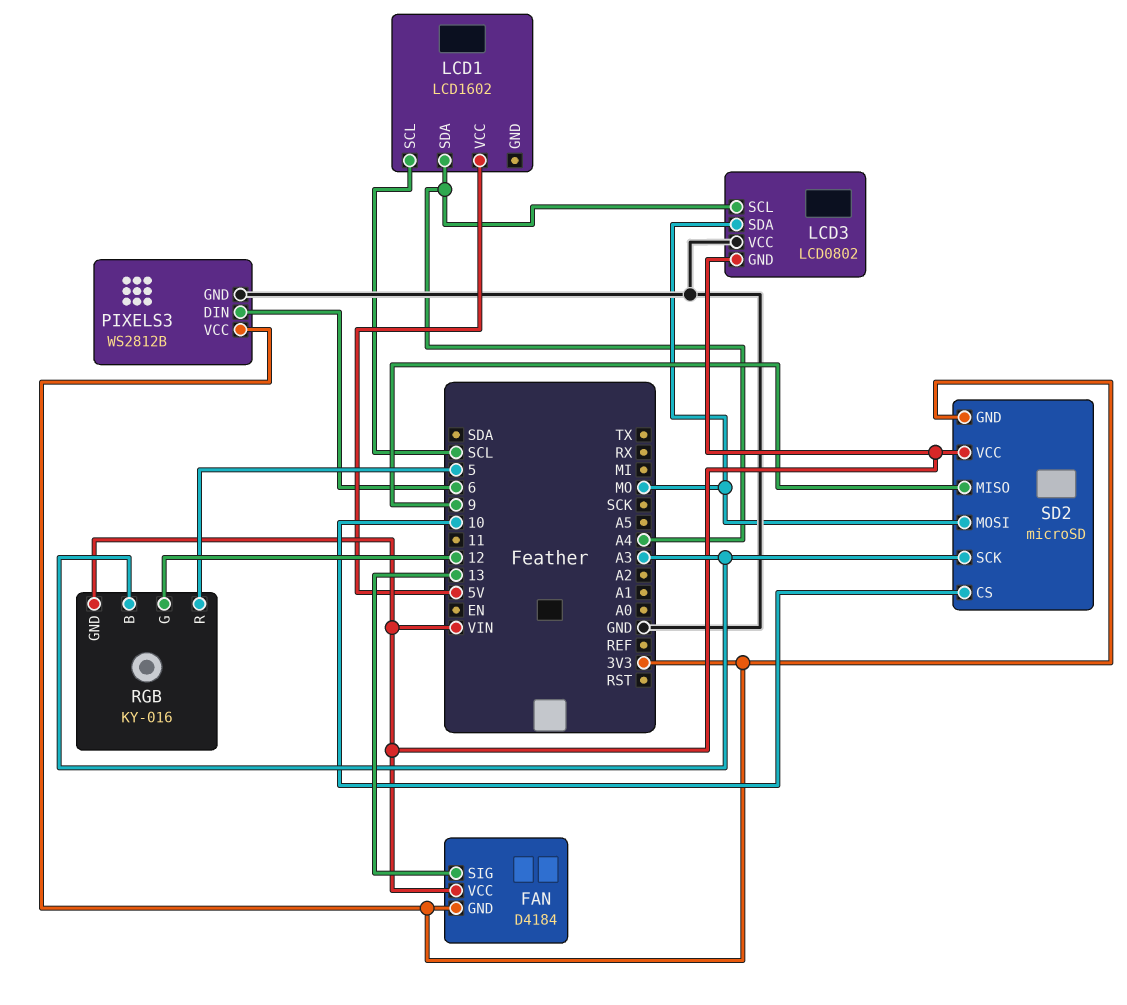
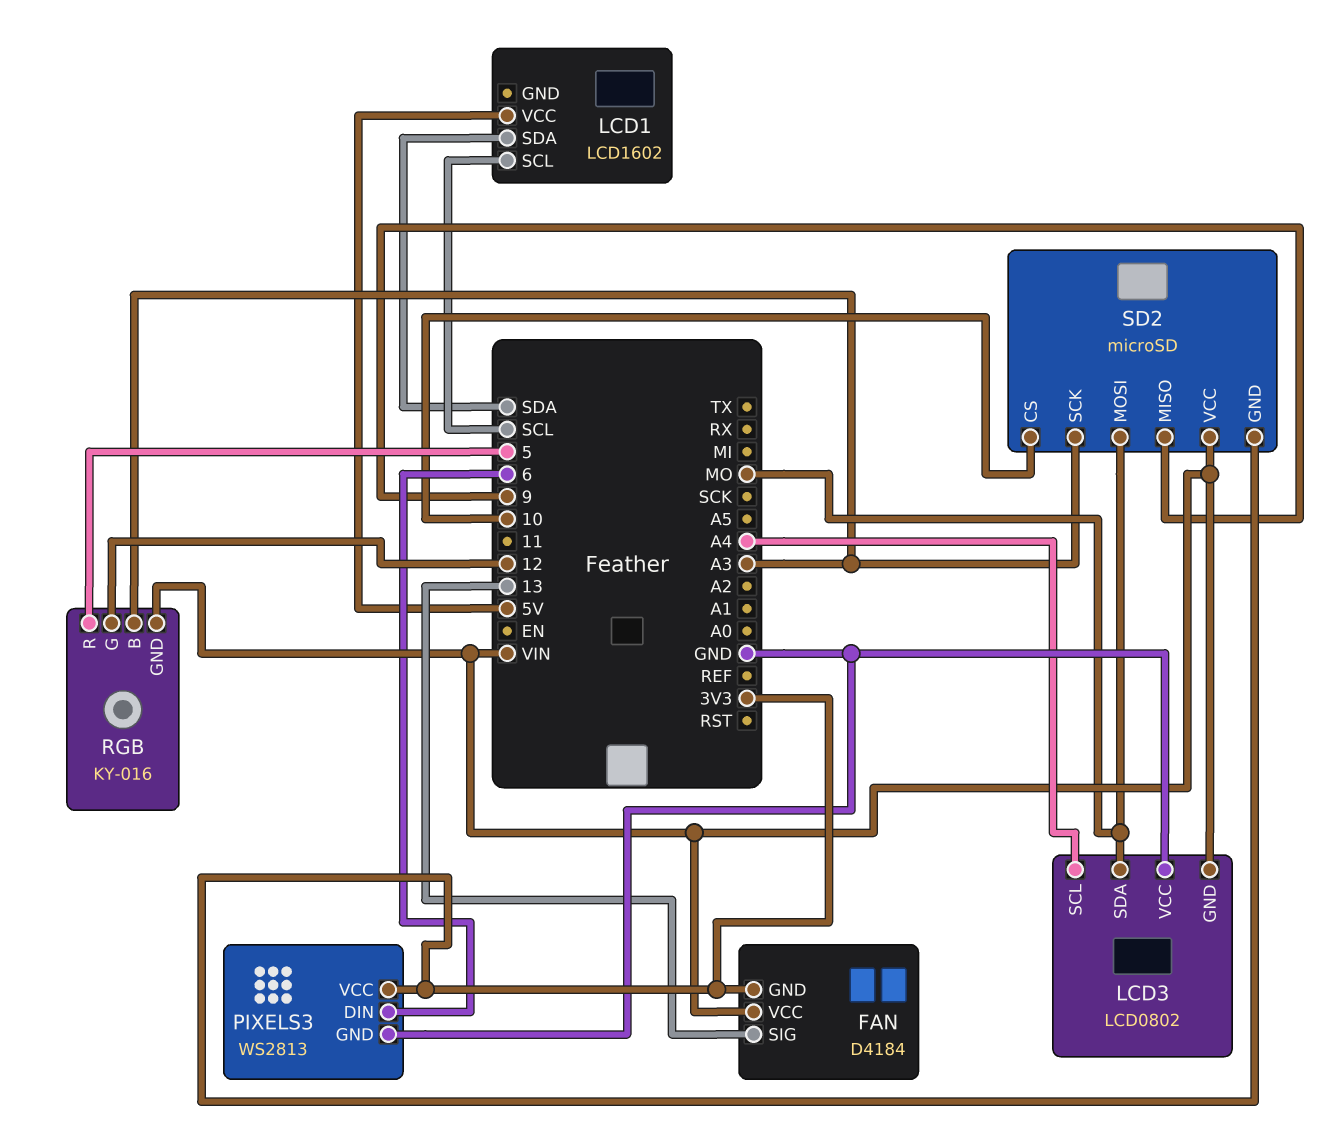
LCD1 pin SDA: A4 -> SDA
PIXELS3: WS2812B -> WS2813

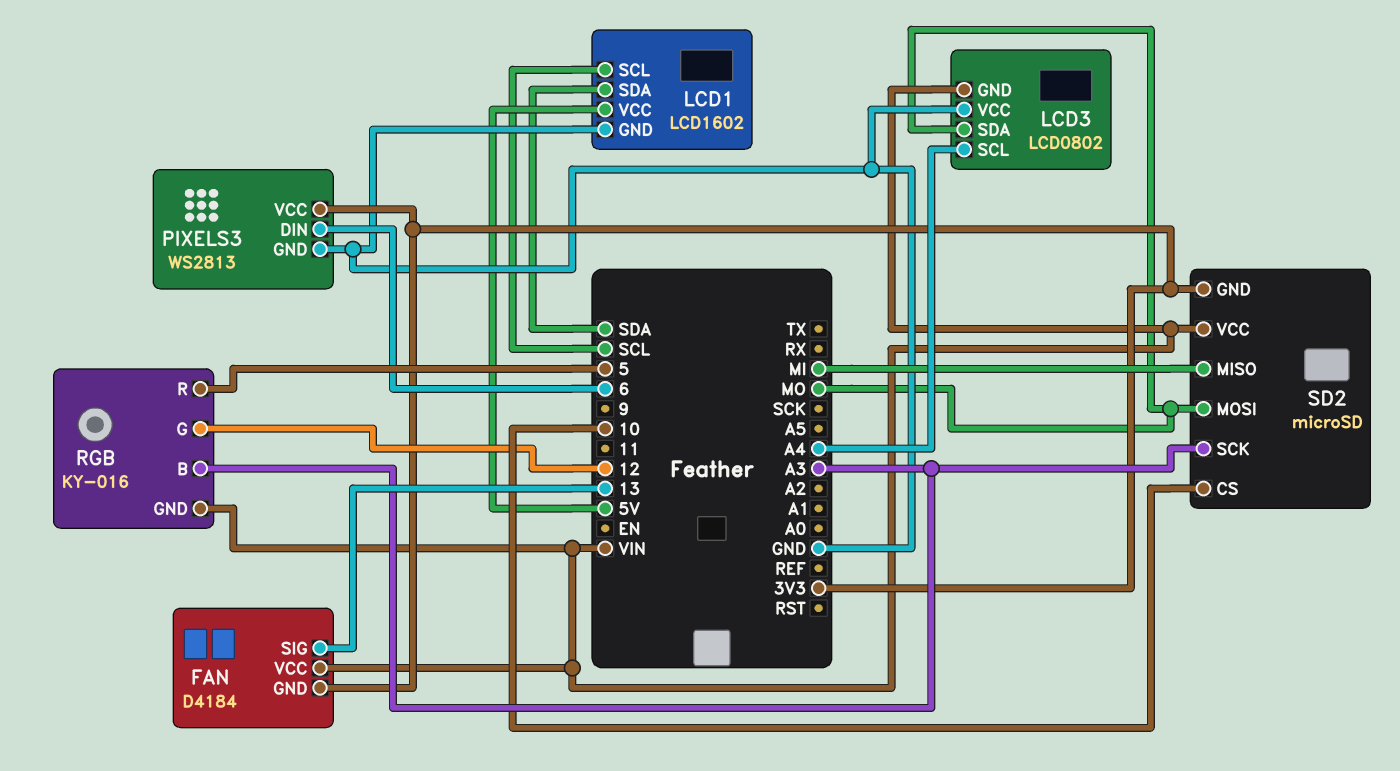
LCD1 pin GND: none -> GND
SD2 pin MISO: 9 -> MI

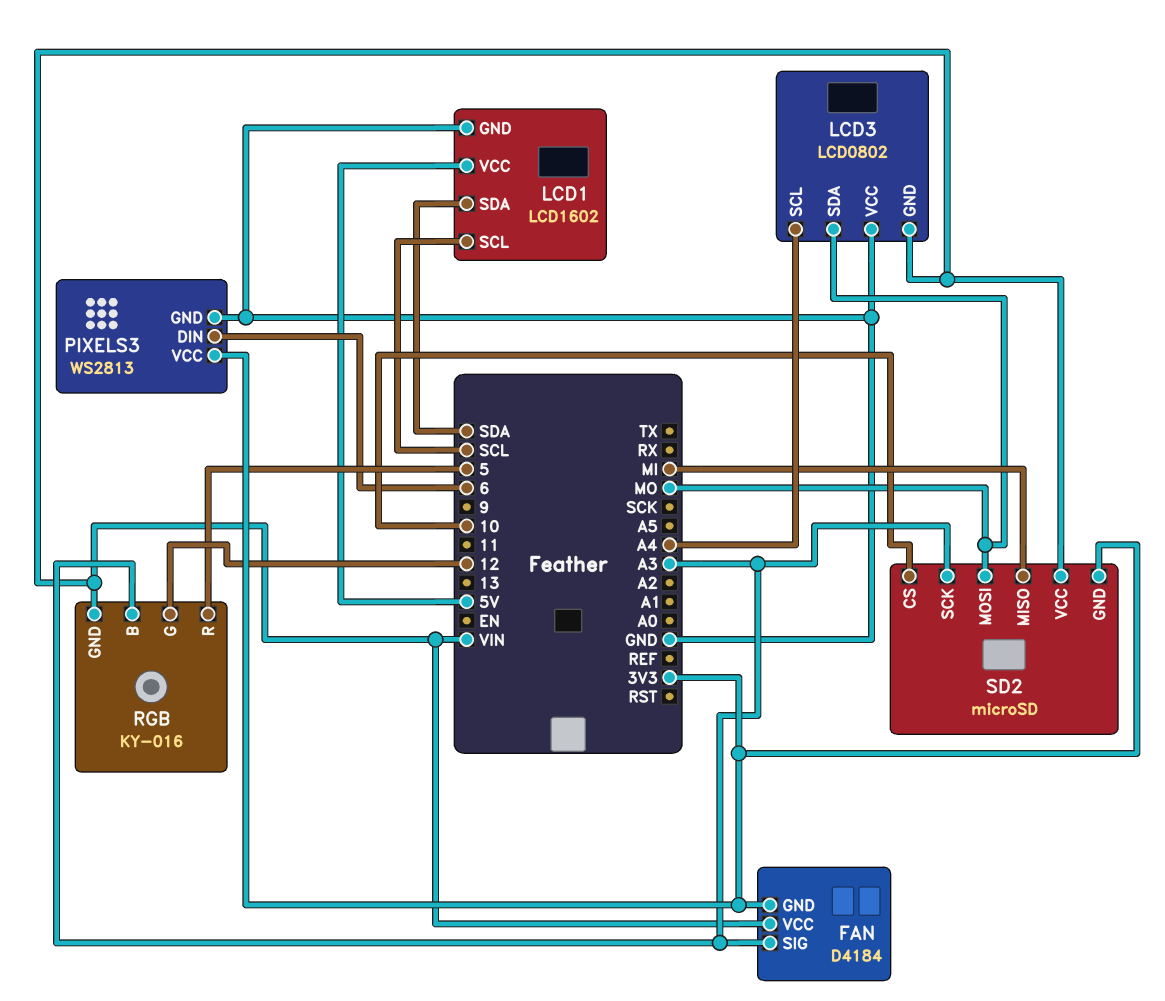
FAN pin SIG: 13 -> A3

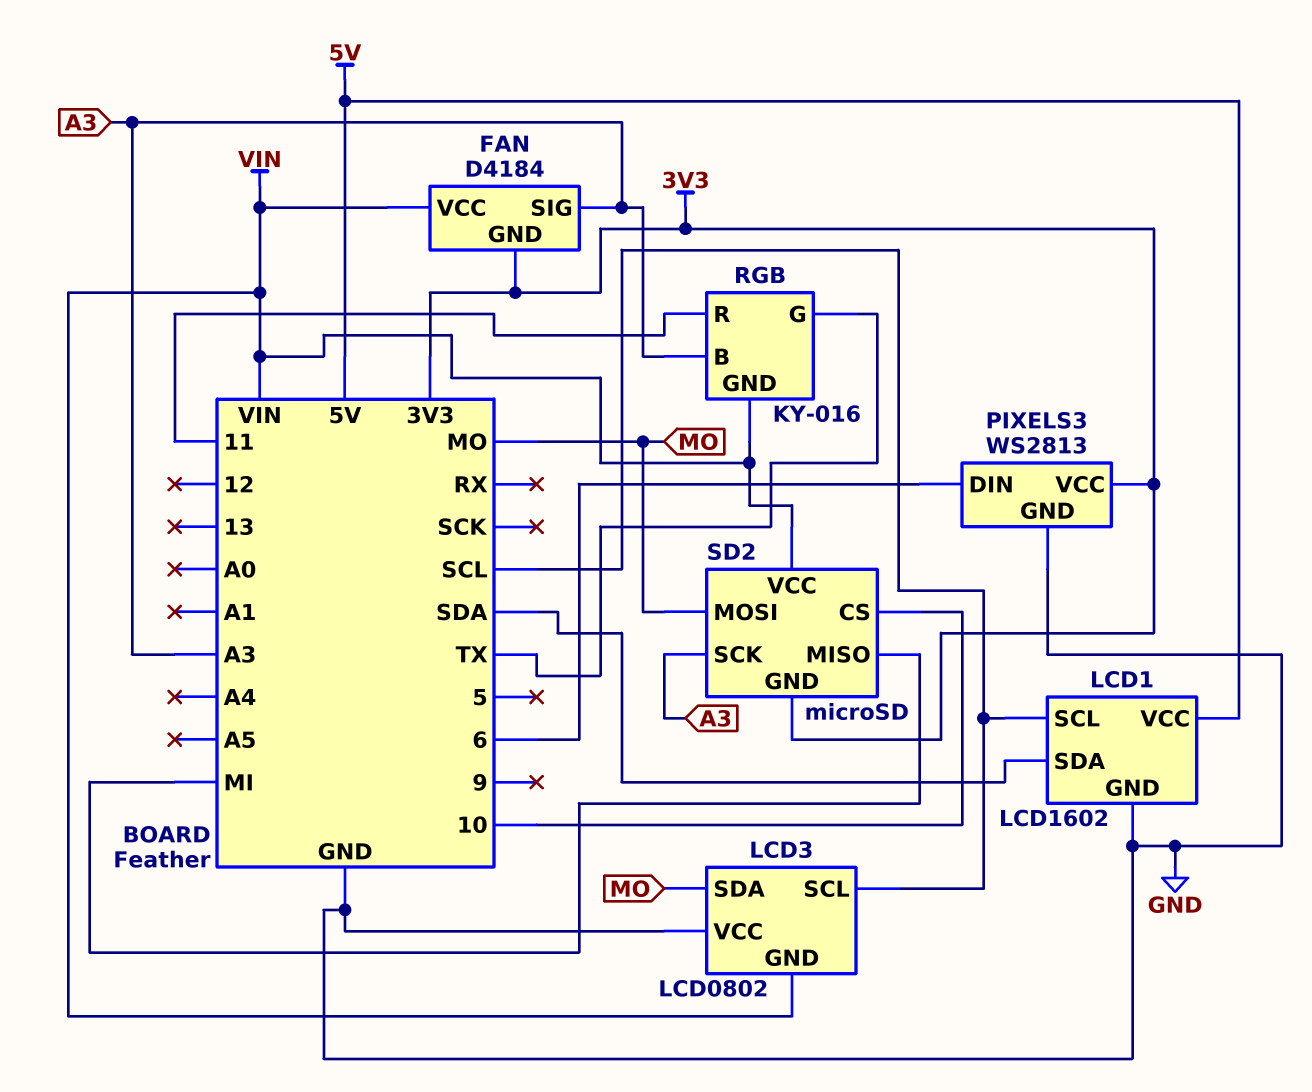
LCD3 pin SCL: A4 -> SCL
RGB pin G: 12 -> TX
RGB pin R: 5 -> 11

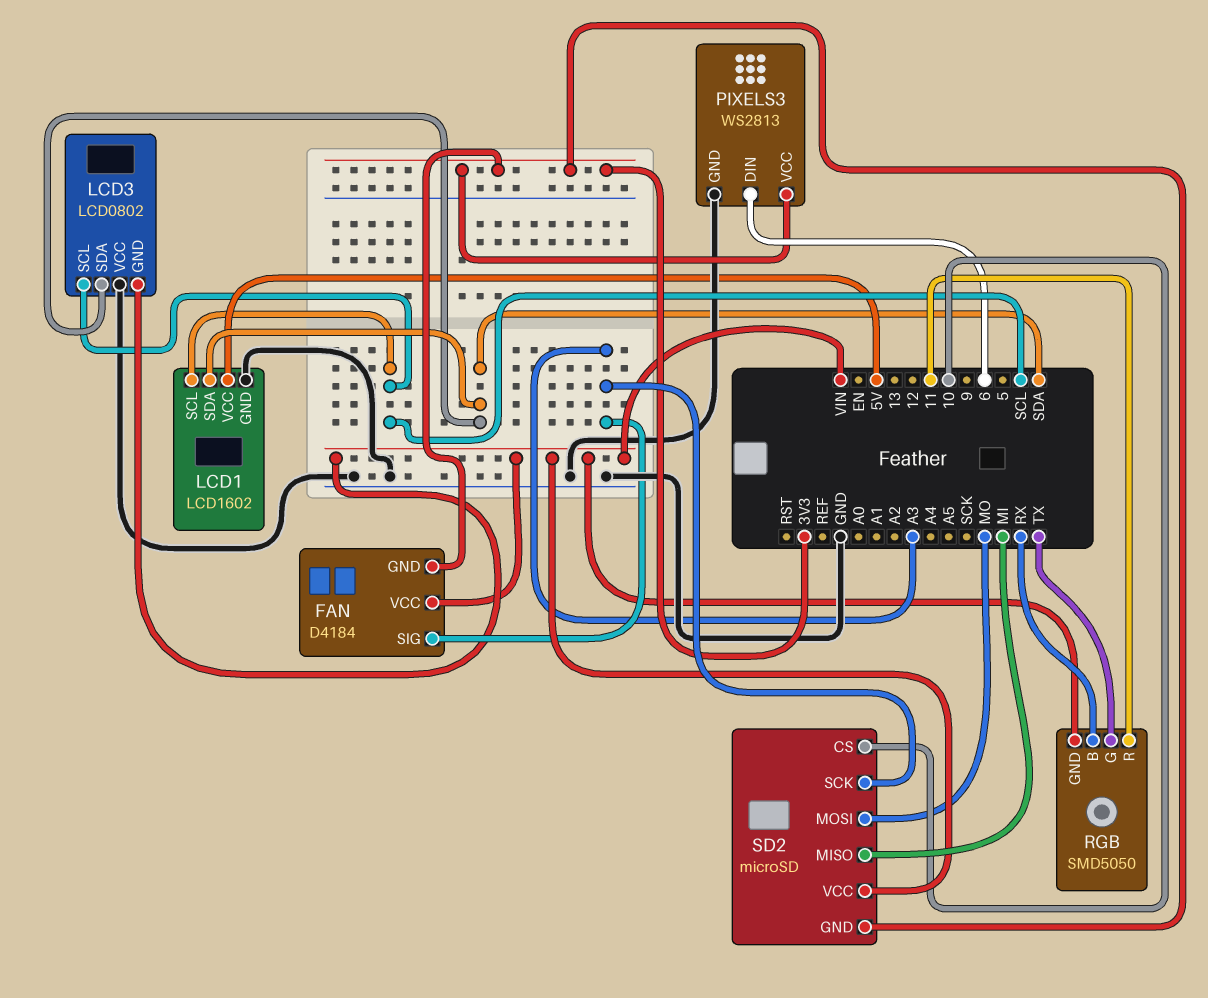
LCD3 pin SDA: MO -> SDA
RGB: KY-016 -> SMD5050
RGB pin B: A3 -> RX

